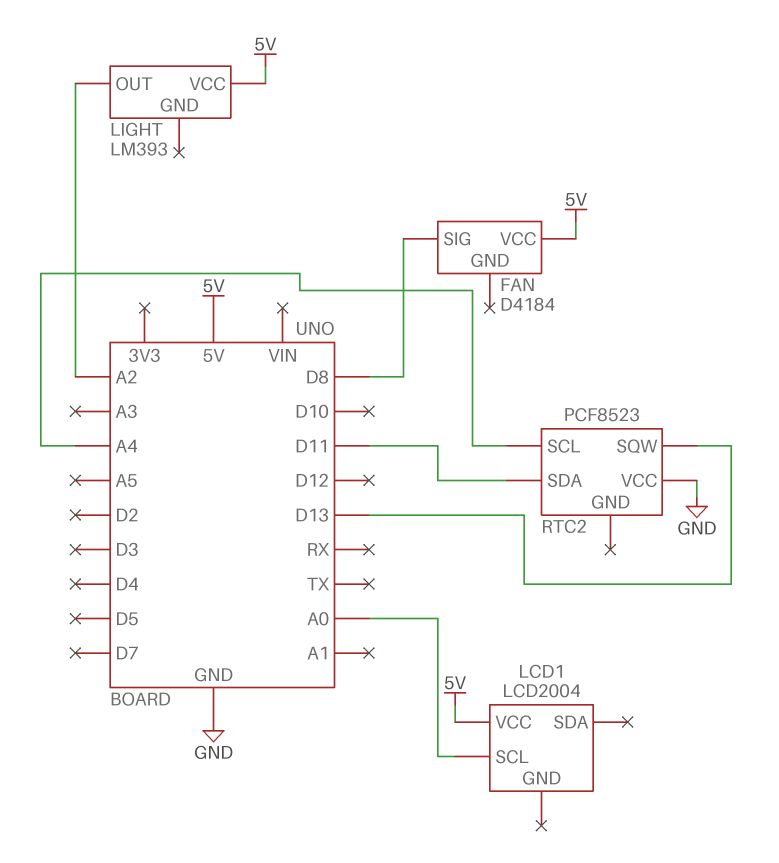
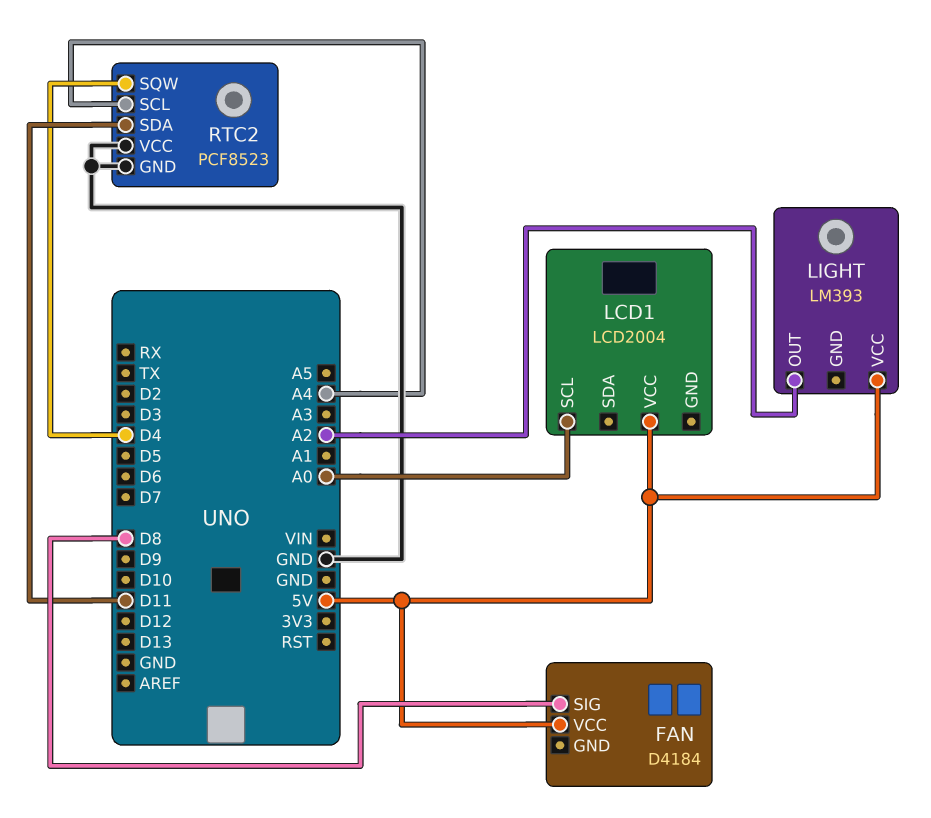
RTC2 pin GND: none -> GND
RTC2 pin SQW: D13 -> D4

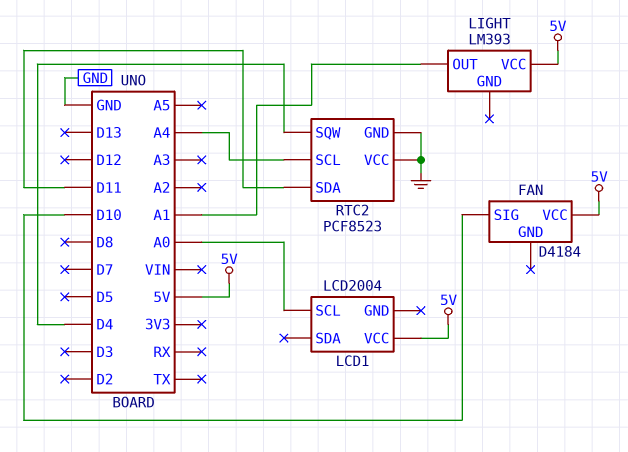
FAN pin SIG: D8 -> D10
LIGHT pin OUT: A2 -> A1

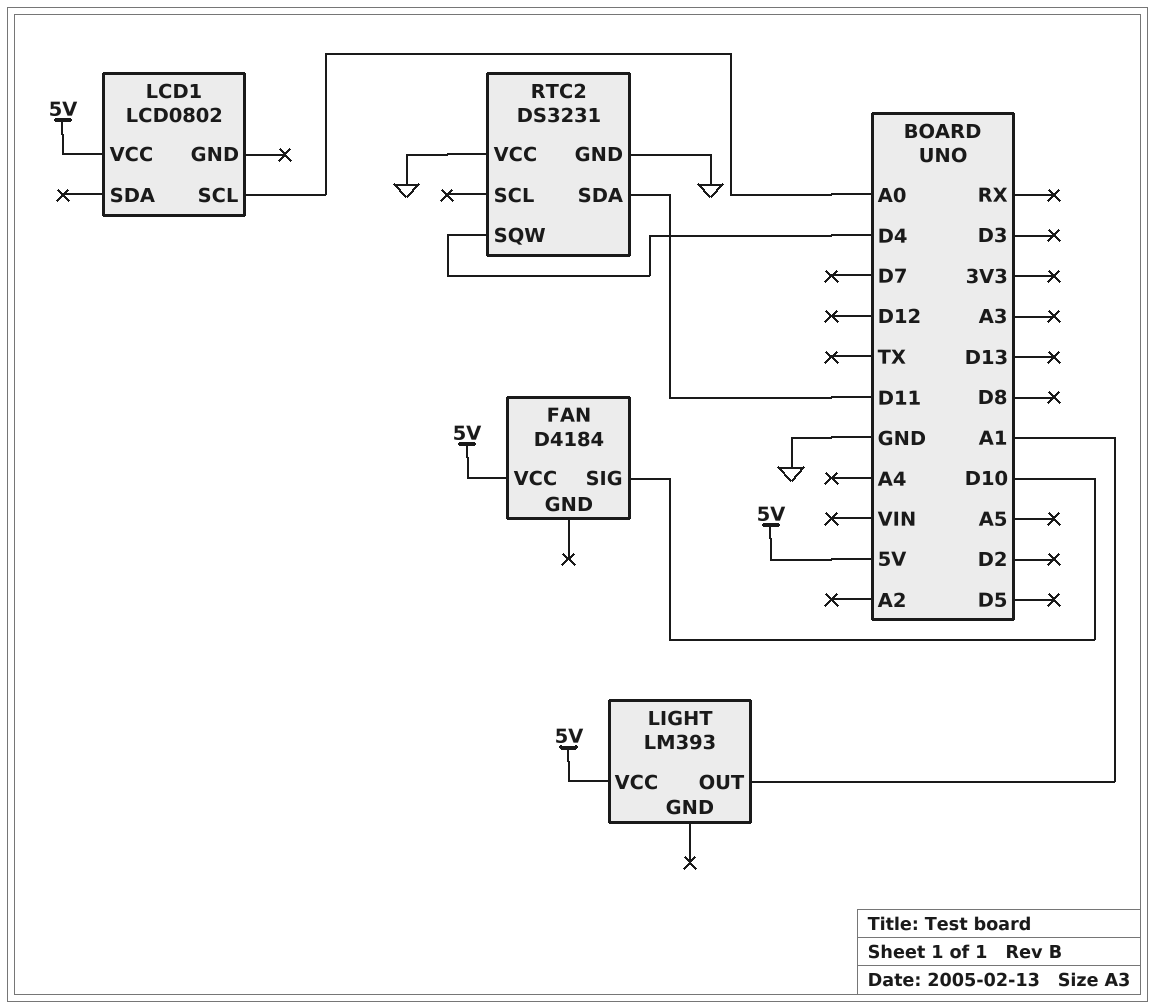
LCD1: LCD2004 -> LCD0802
RTC2: PCF8523 -> DS3231
RTC2 pin SCL: A4 -> none

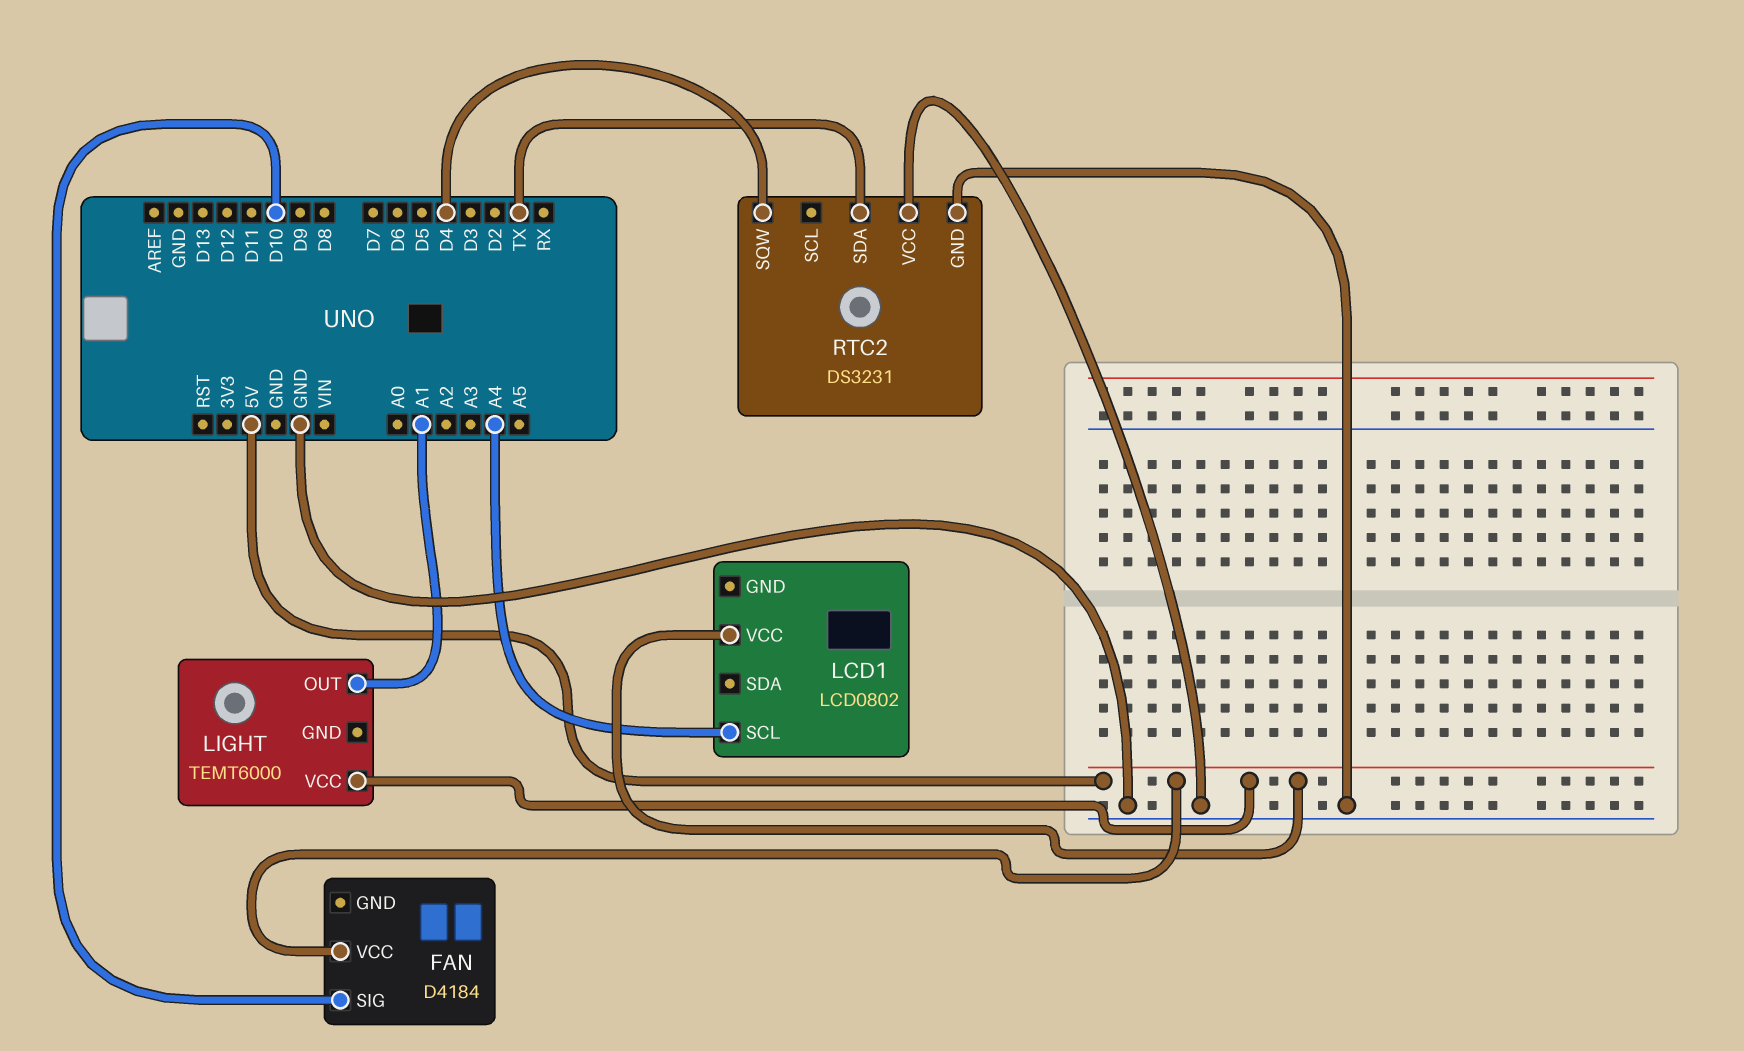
LCD1 pin SCL: A0 -> A4
LIGHT: LM393 -> TEMT6000
RTC2 pin SDA: D11 -> TX

